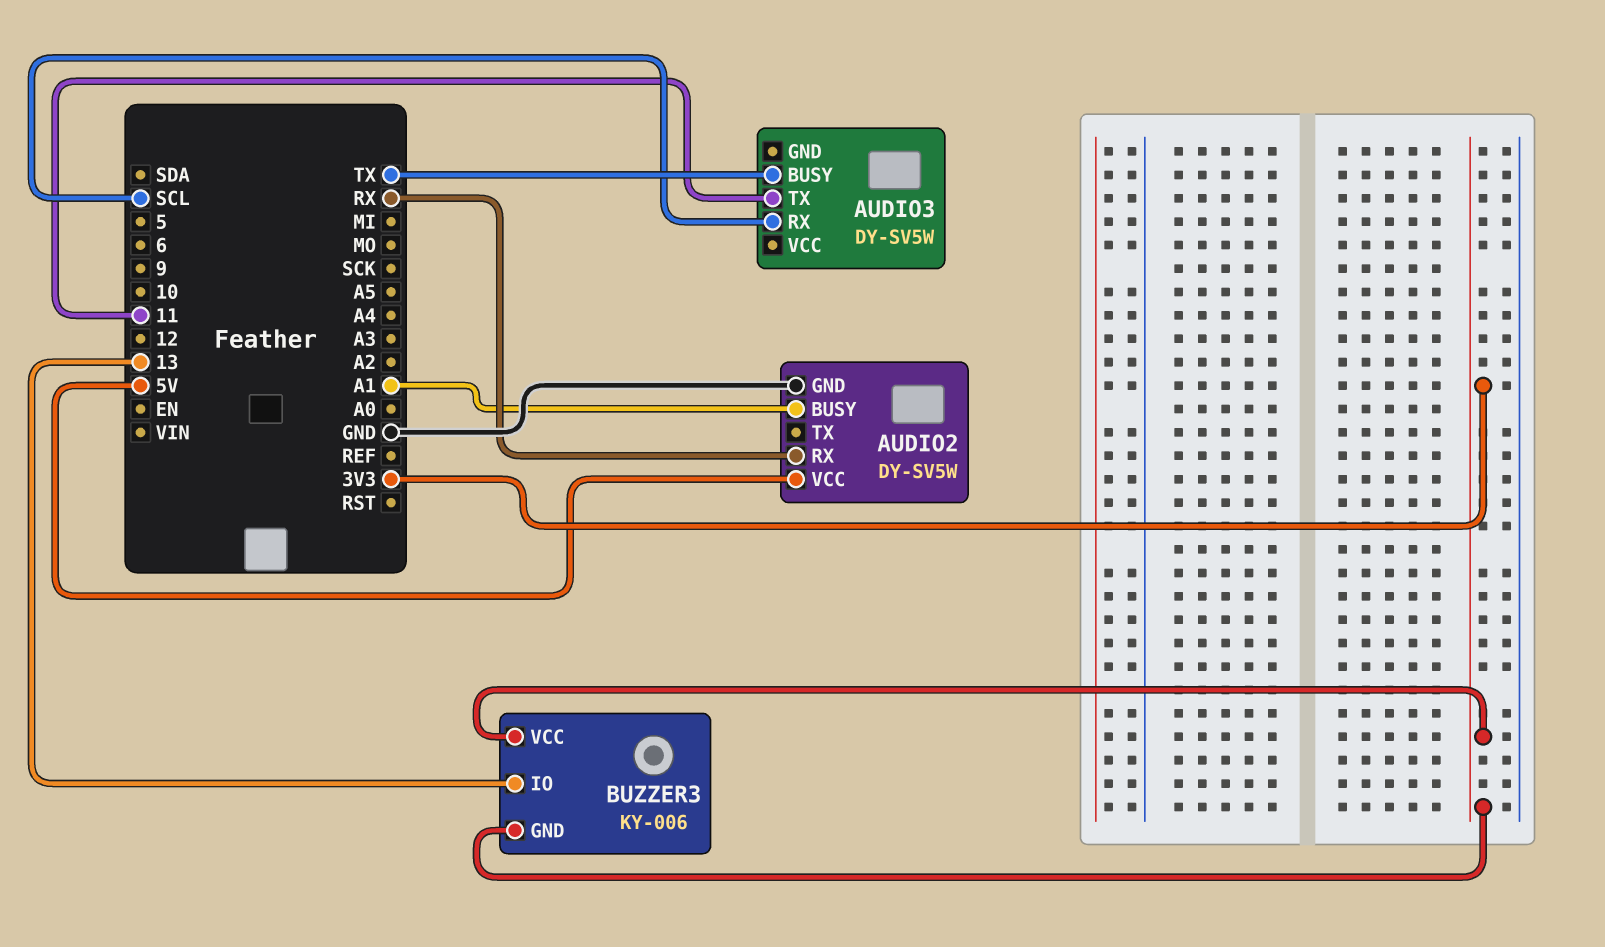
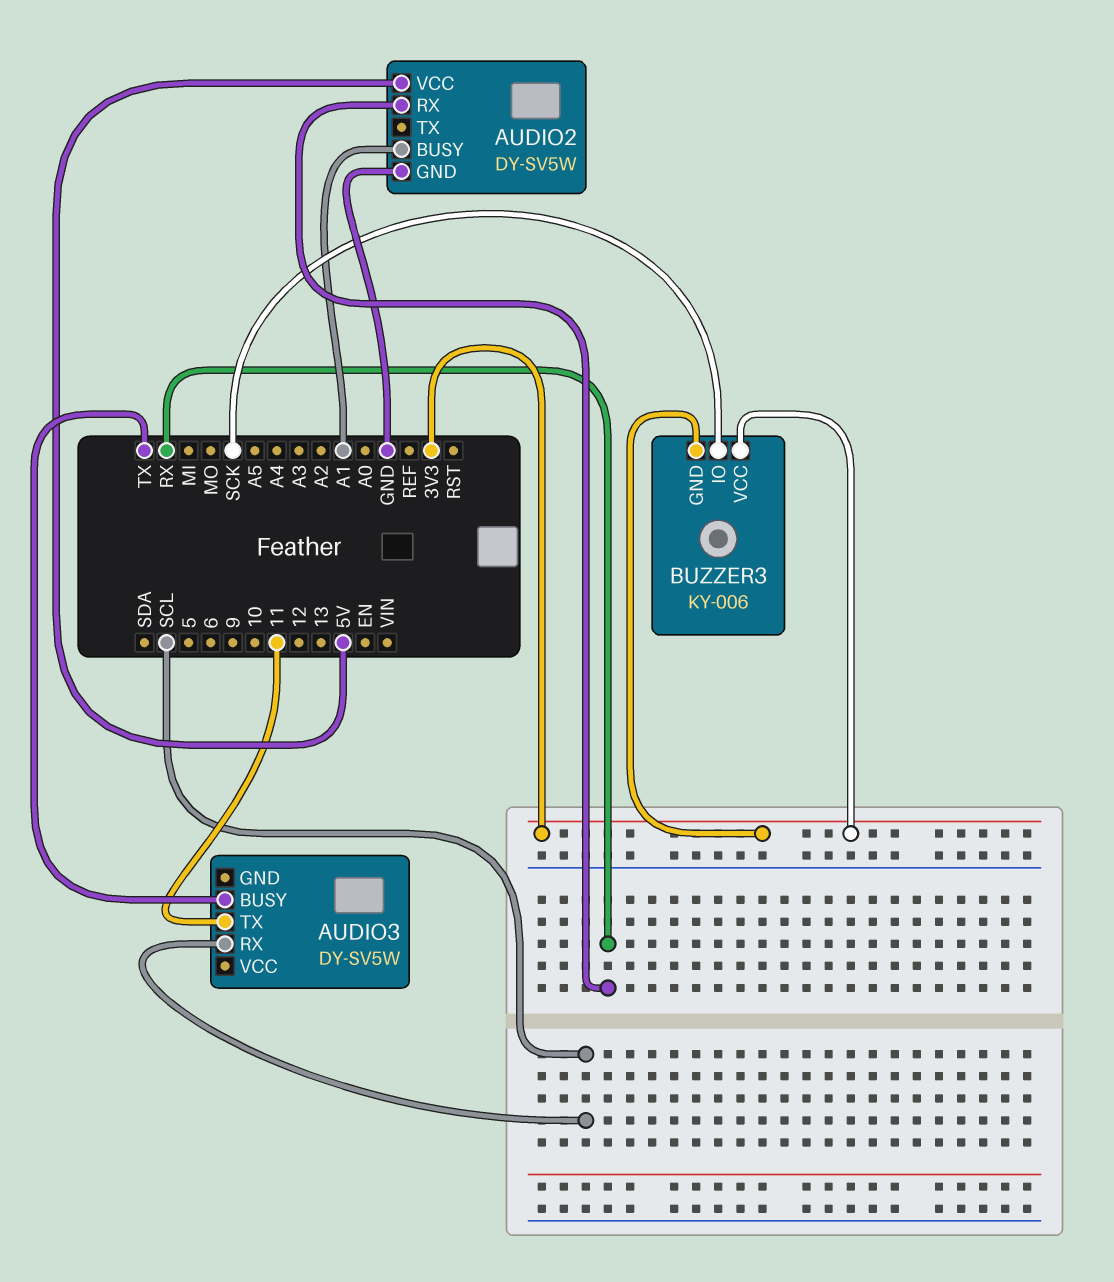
BUZZER3 pin IO: 13 -> SCK

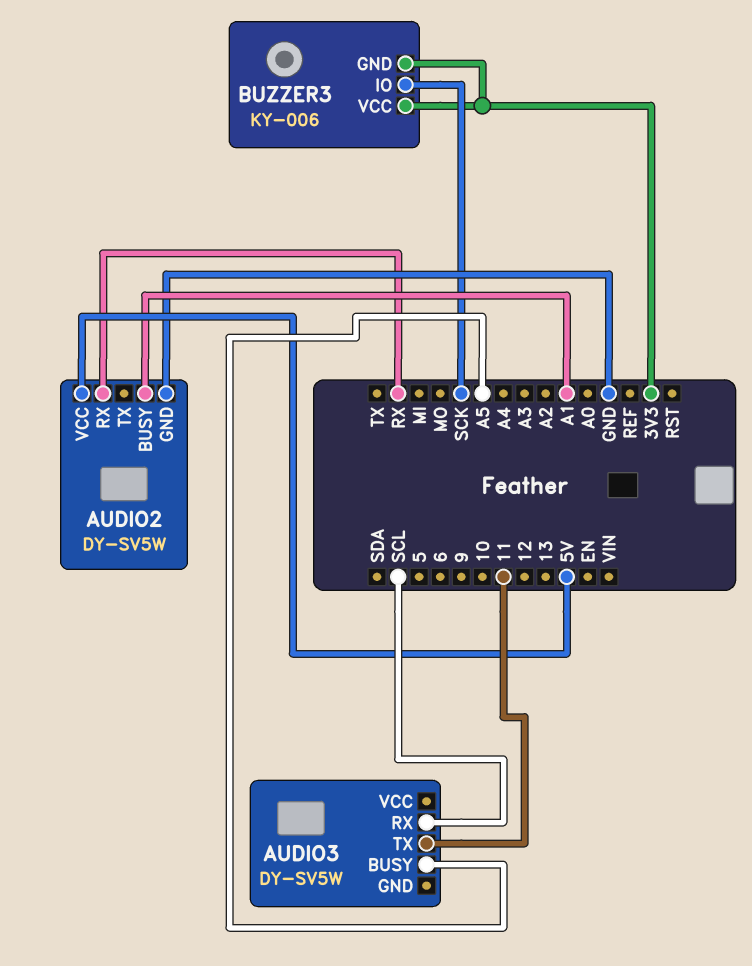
AUDIO3 pin BUSY: TX -> A5

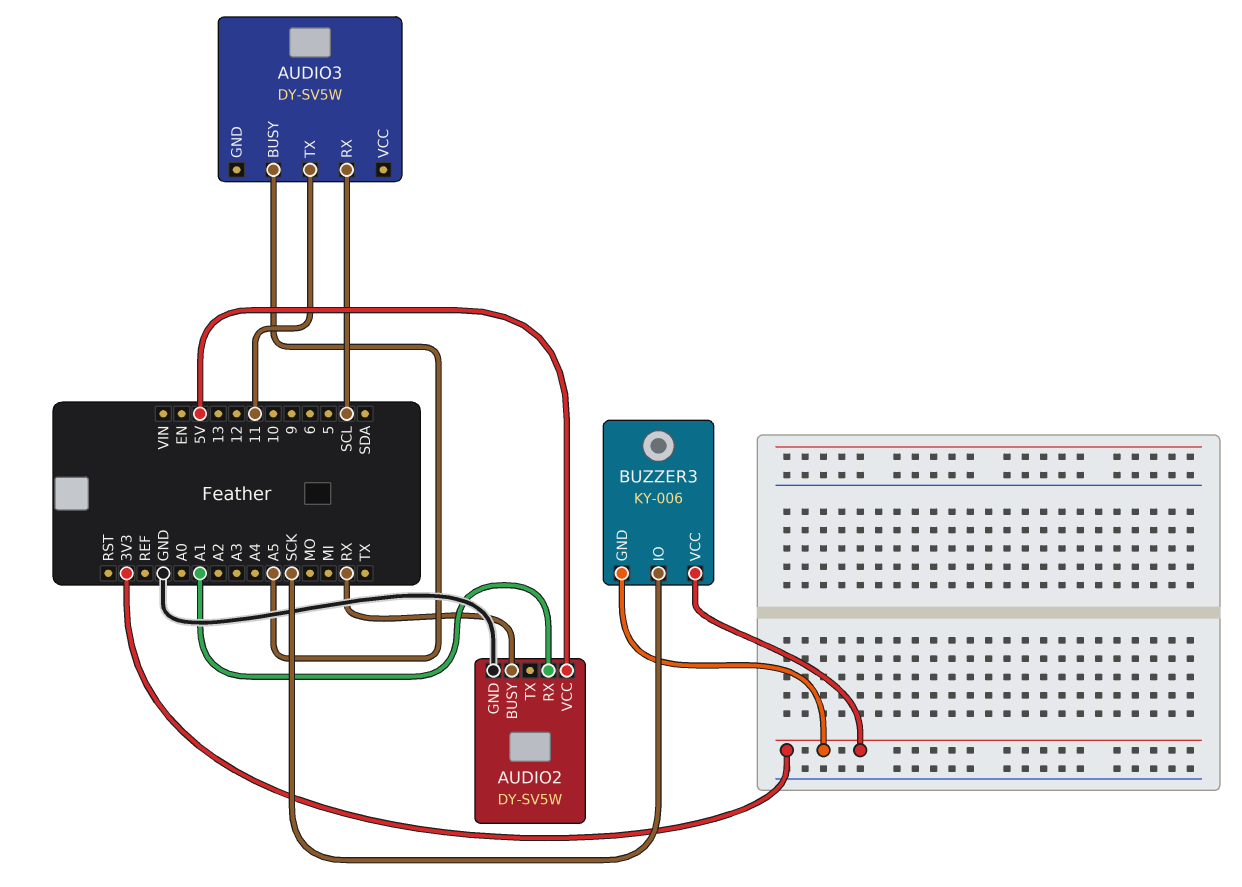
AUDIO2 pin BUSY: A1 -> RX
AUDIO2 pin RX: RX -> A1

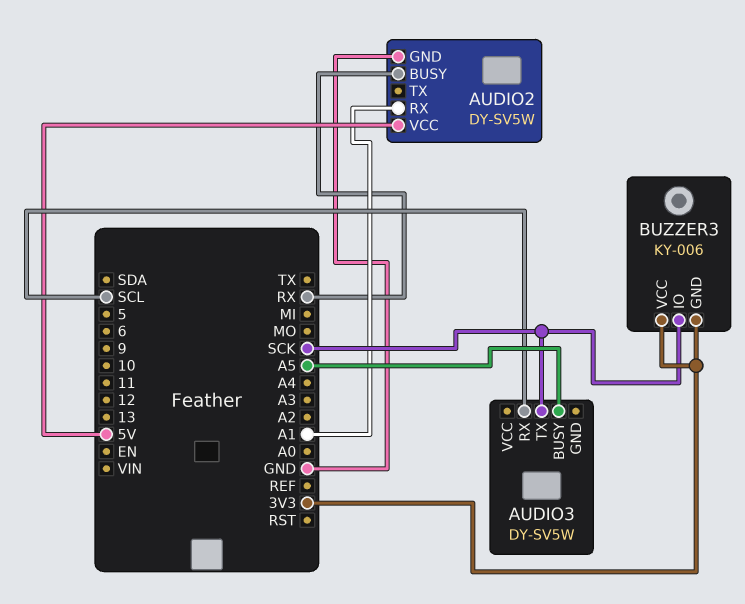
AUDIO3 pin TX: 11 -> SCK

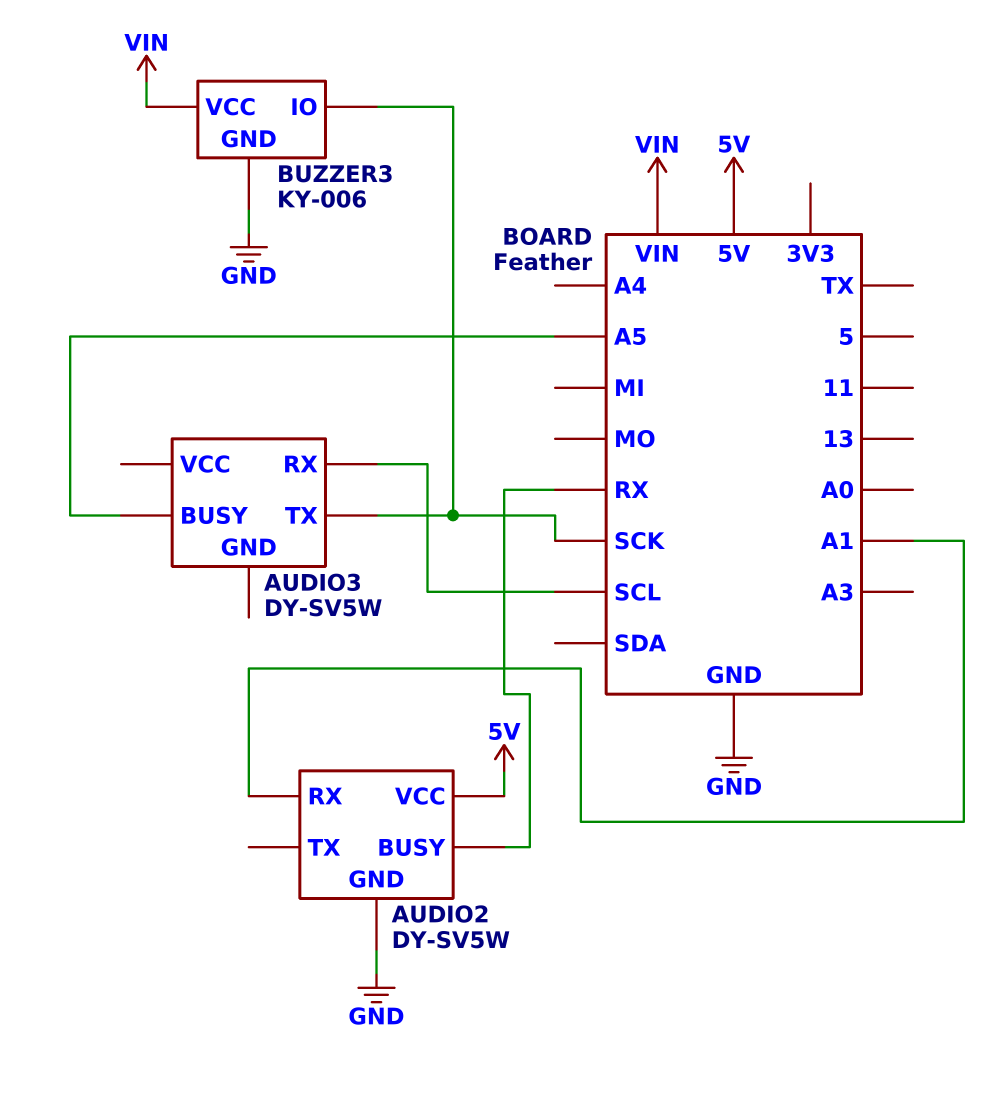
BUZZER3 pin GND: 3V3 -> GND
BUZZER3 pin VCC: 3V3 -> VIN

